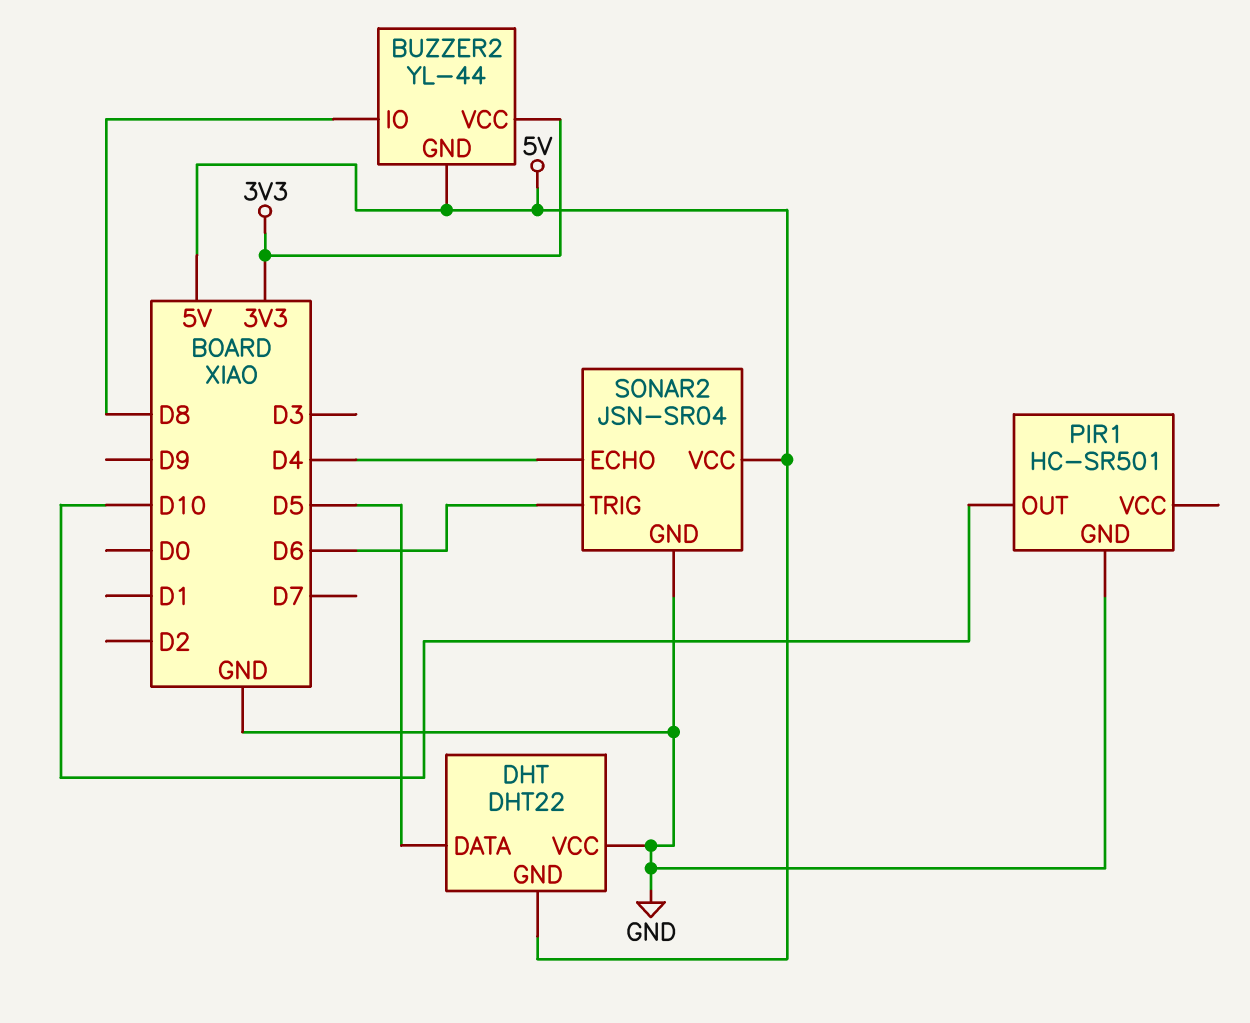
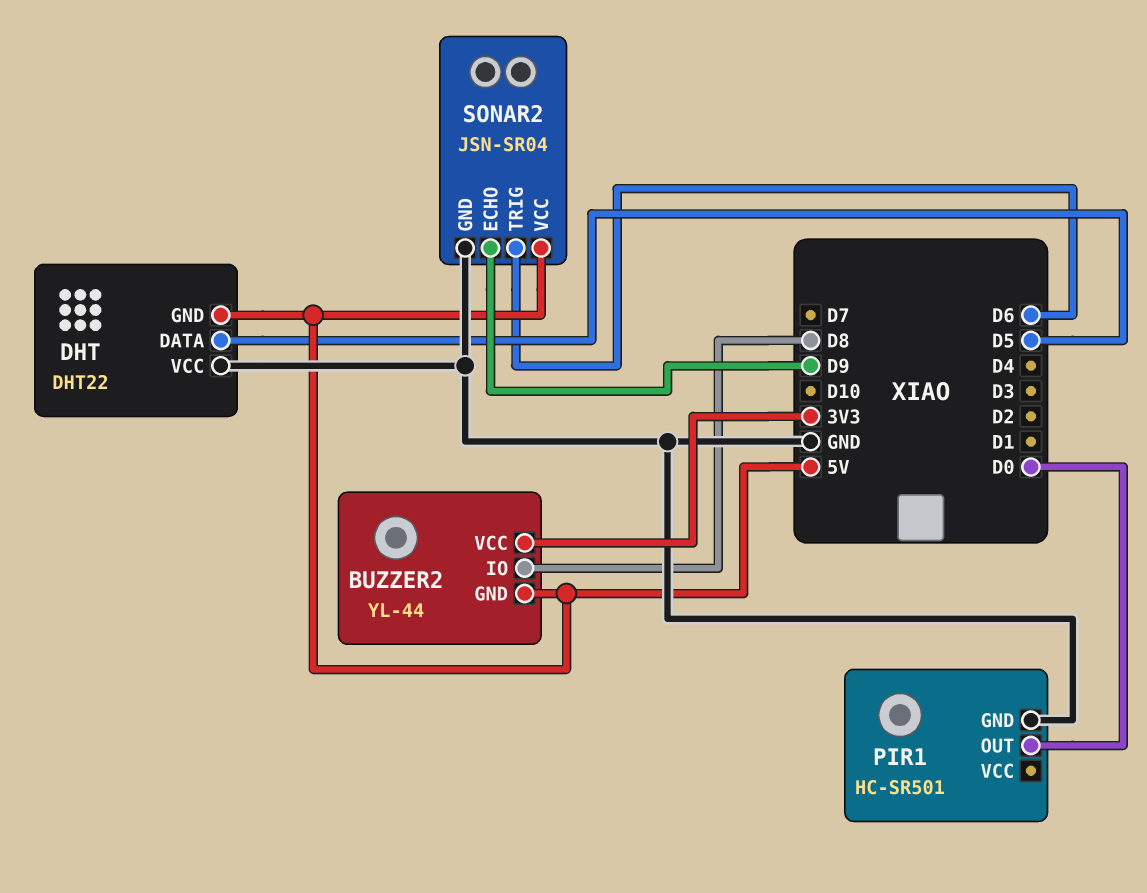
PIR1 pin OUT: D10 -> D0
SONAR2 pin ECHO: D4 -> D9

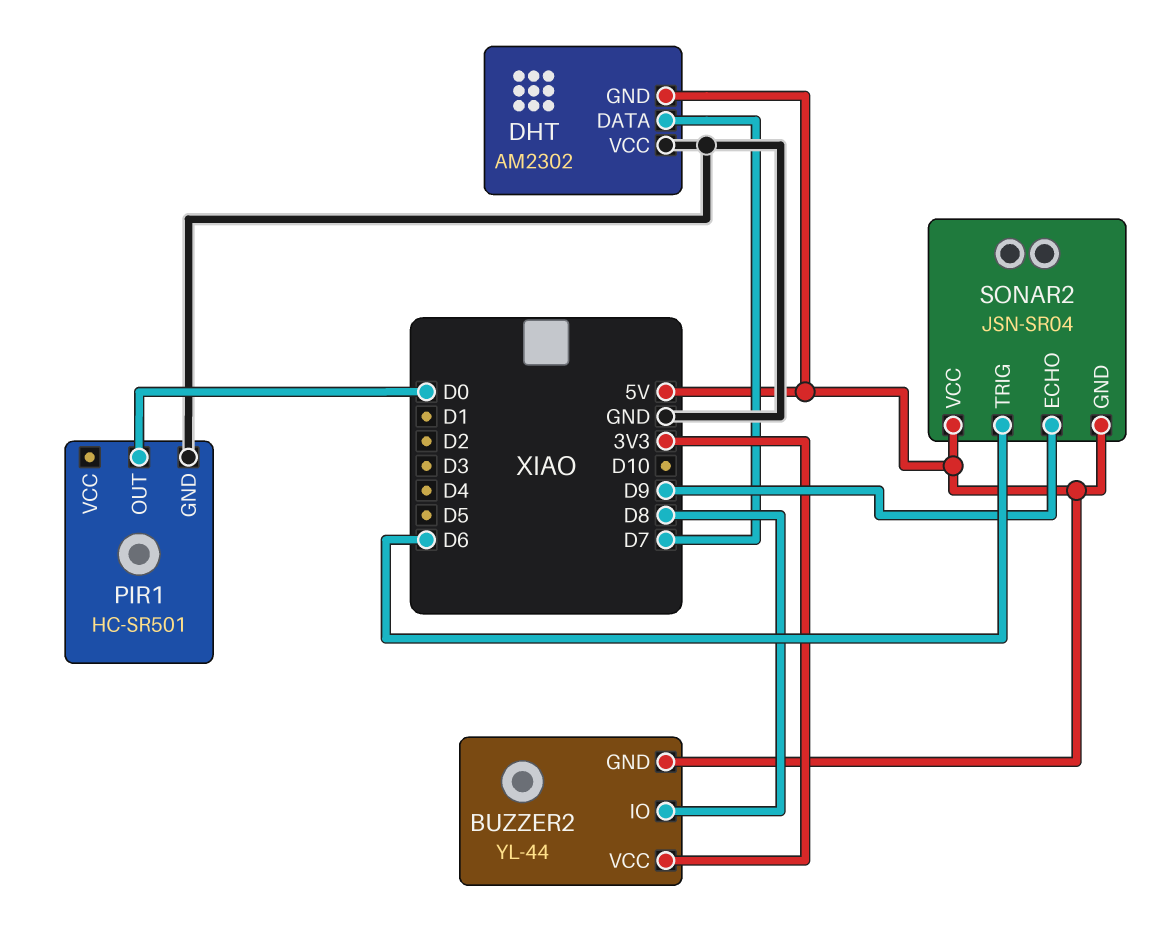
DHT: DHT22 -> AM2302
DHT pin DATA: D5 -> D7
SONAR2 pin GND: GND -> 5V

